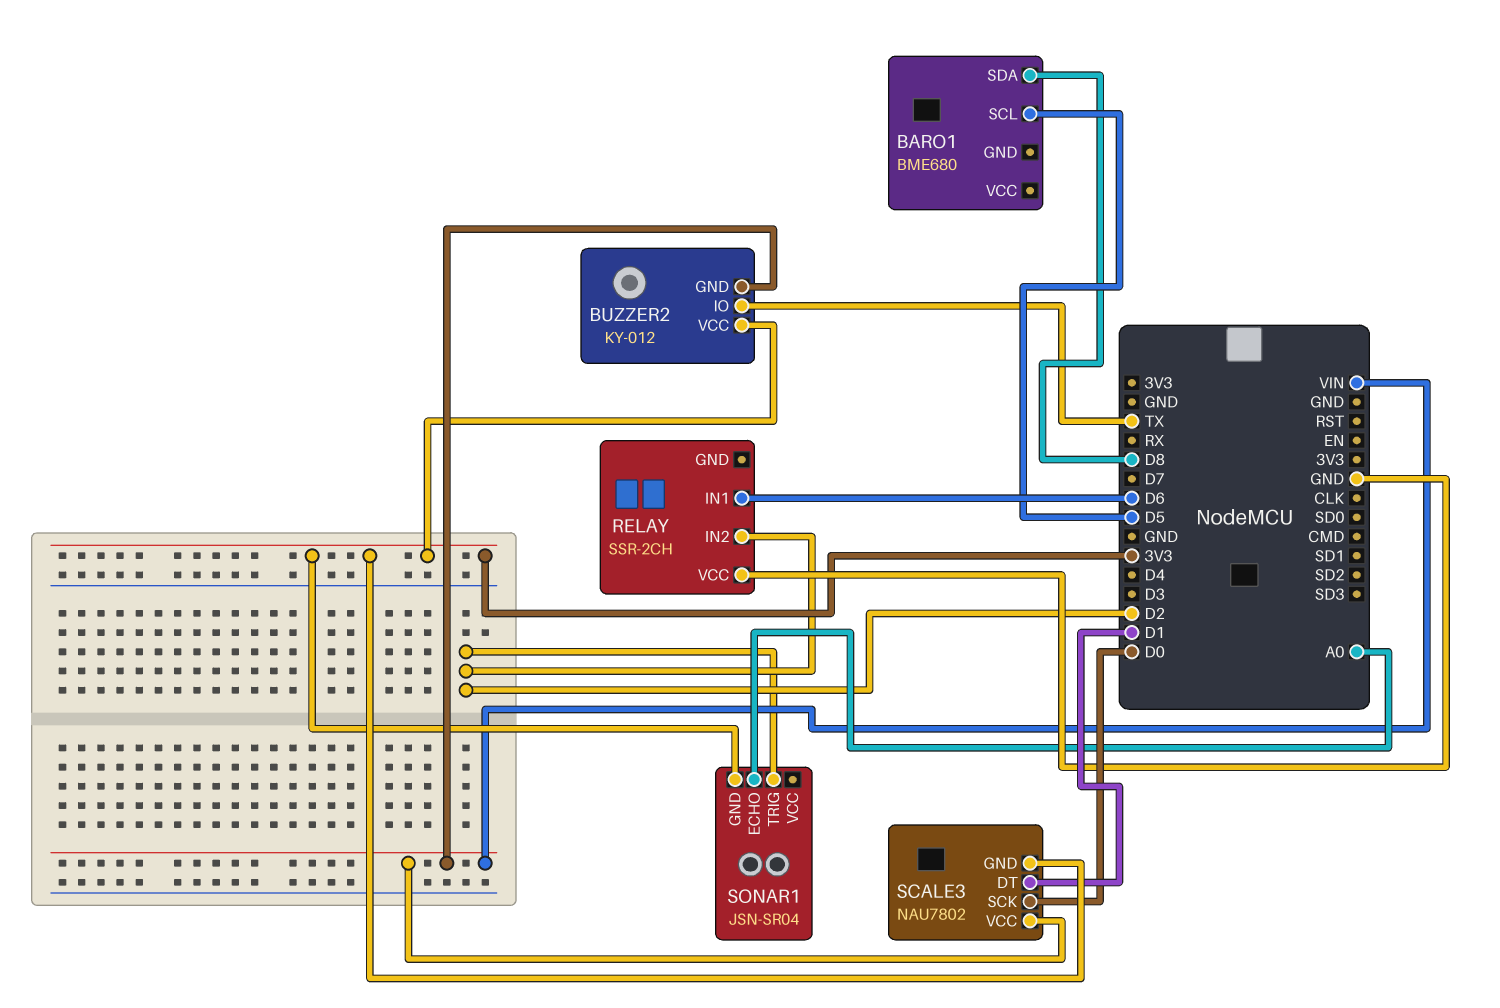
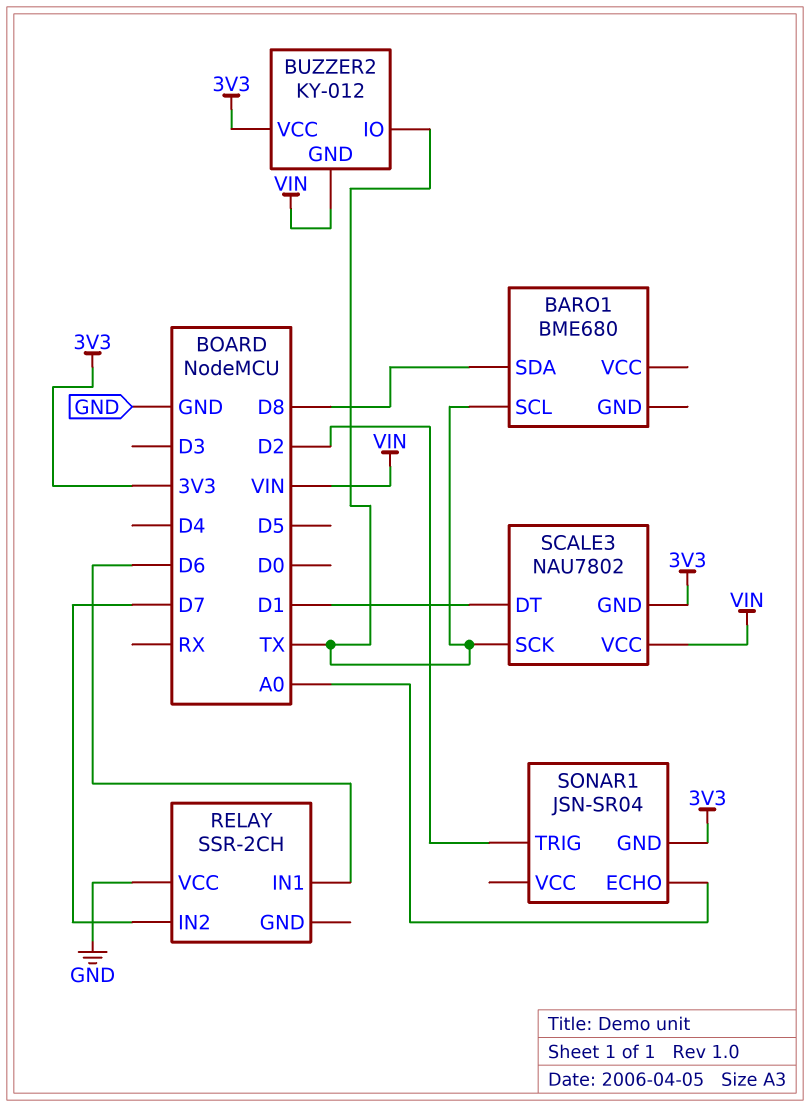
BARO1 pin SCL: D5 -> TX
RELAY pin IN2: D2 -> D7
SCALE3 pin SCK: D0 -> TX

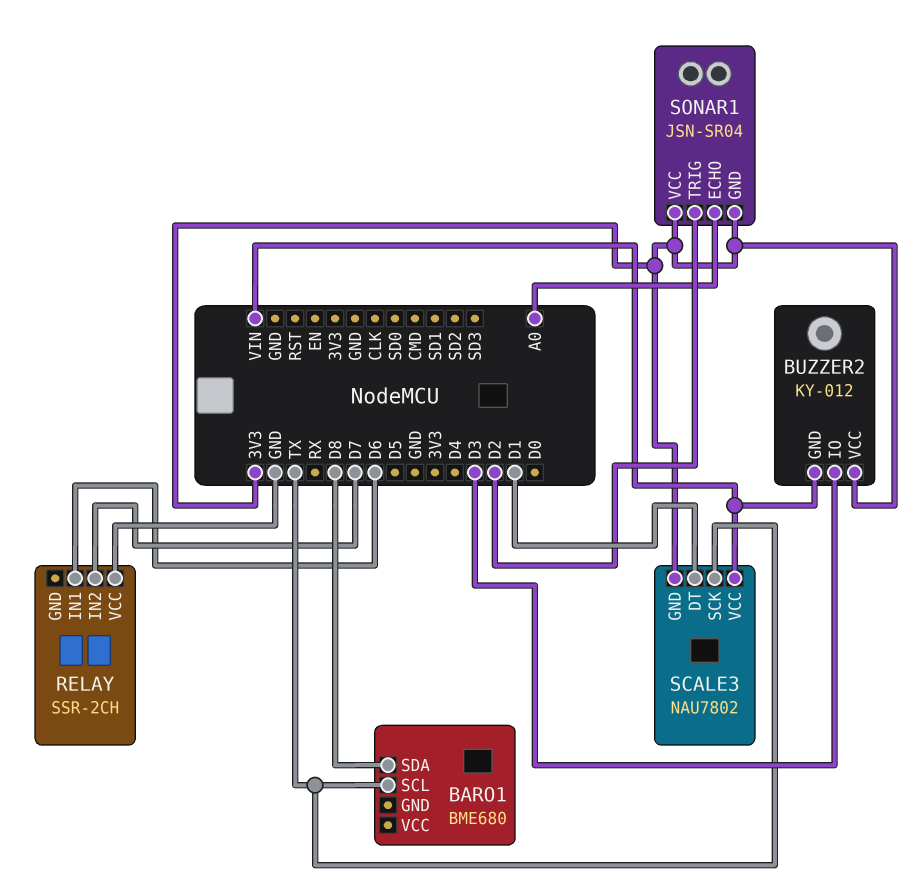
BUZZER2 pin IO: TX -> D3
SONAR1 pin VCC: none -> 3V3

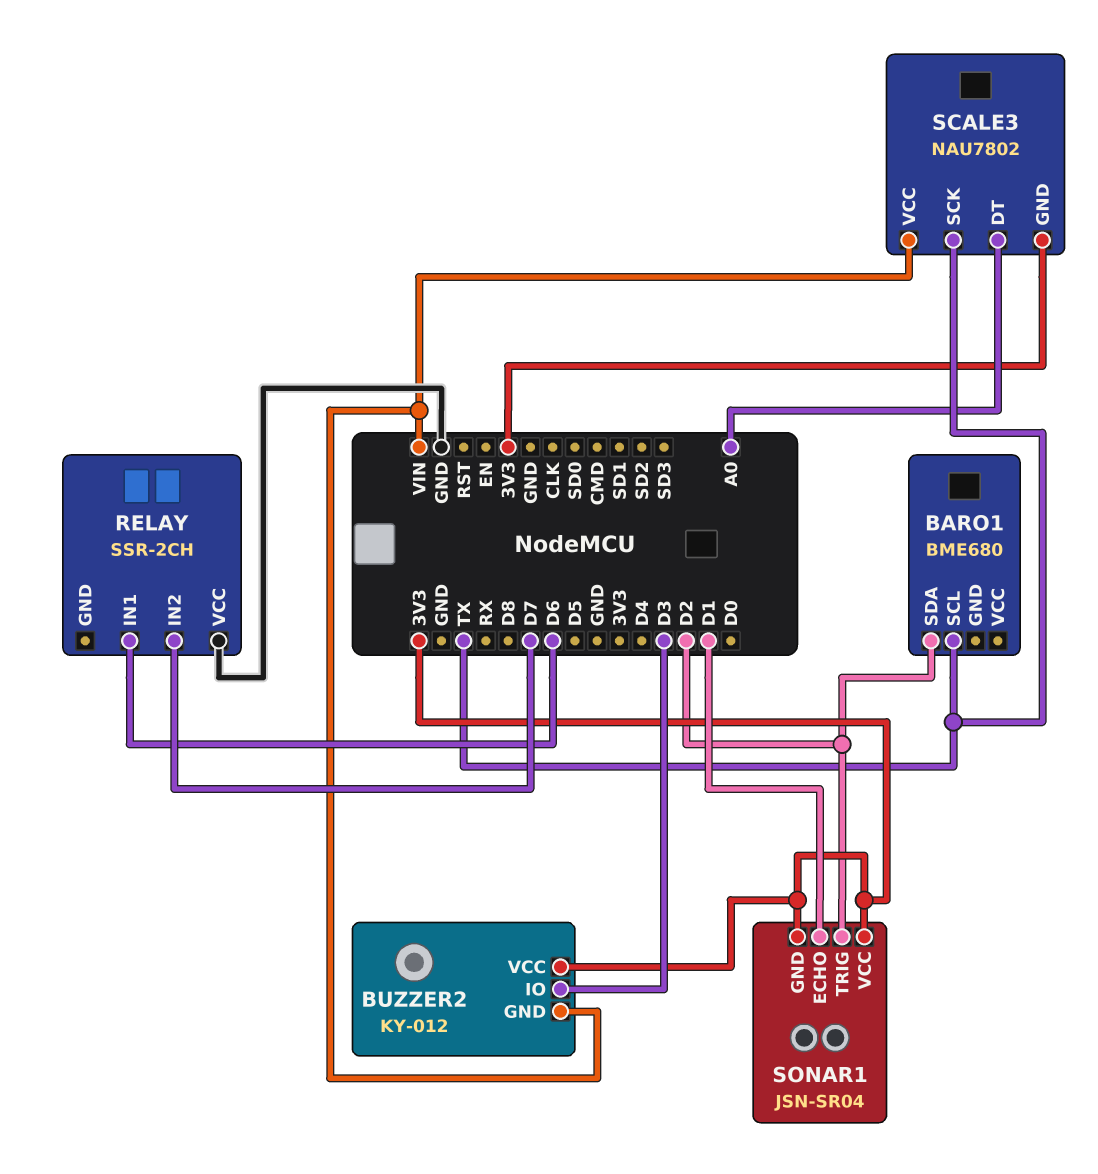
BARO1 pin SDA: D8 -> D2
SCALE3 pin DT: D1 -> A0
SONAR1 pin ECHO: A0 -> D1

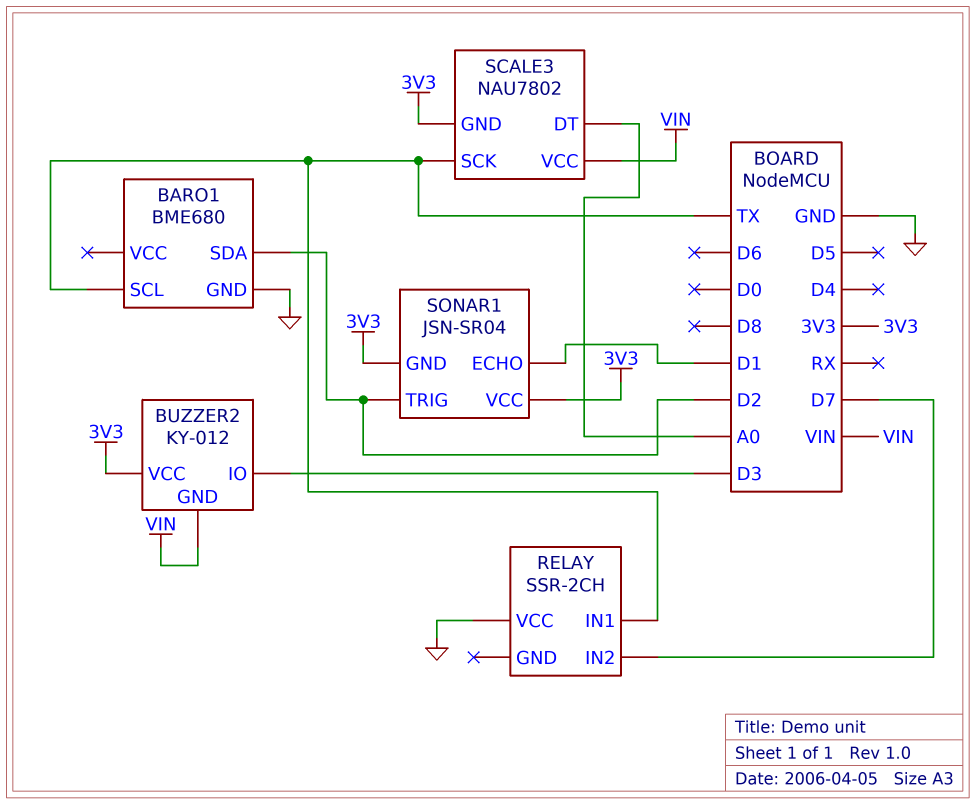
BARO1 pin GND: none -> GND
RELAY pin IN1: D6 -> TX

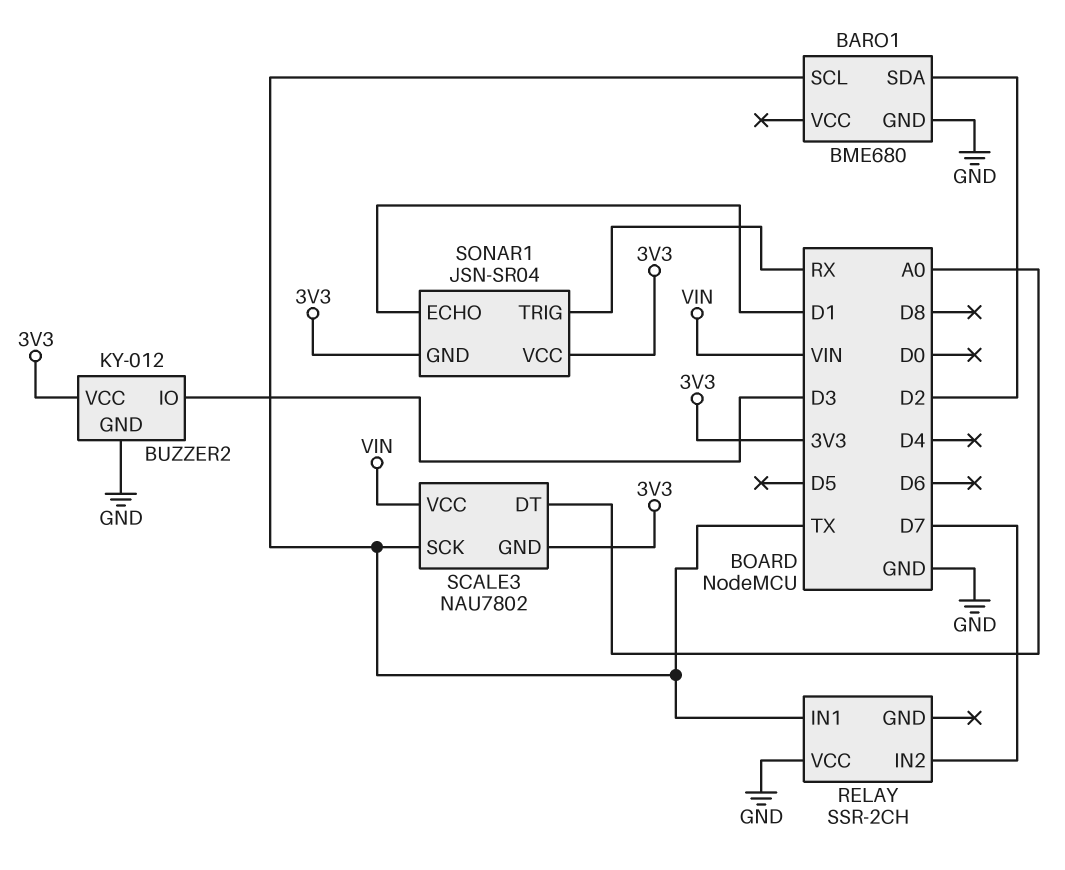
BUZZER2 pin GND: VIN -> GND
SONAR1 pin TRIG: D2 -> RX

